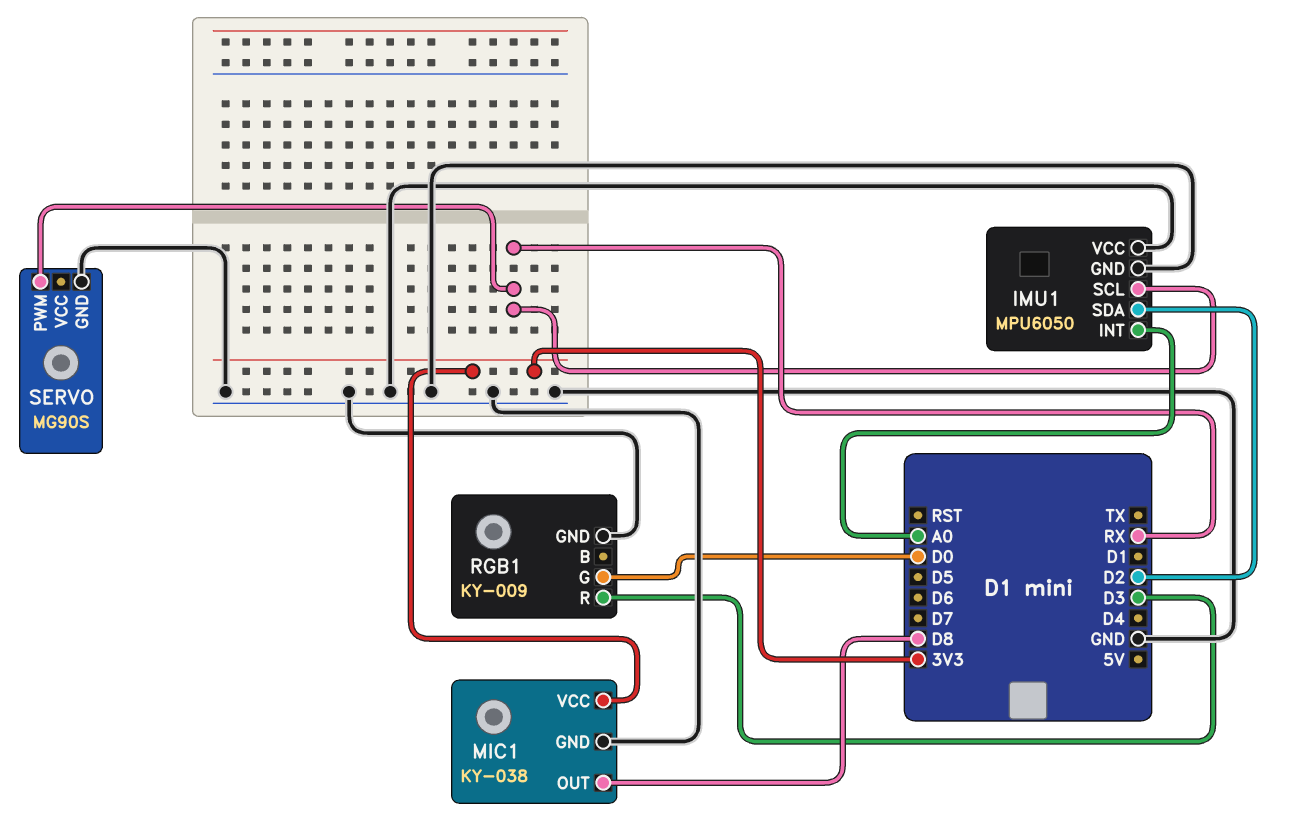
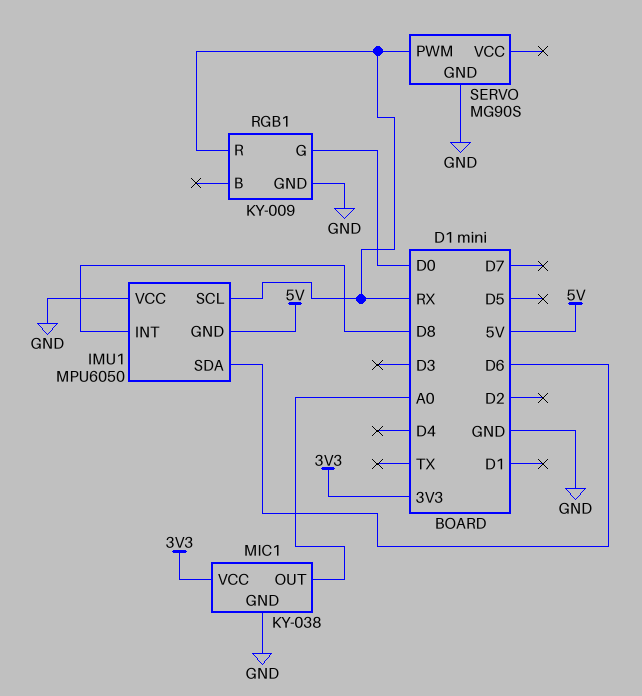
IMU1 pin GND: GND -> 5V
IMU1 pin INT: A0 -> D8
IMU1 pin SDA: D2 -> D6
MIC1 pin OUT: D8 -> A0
RGB1 pin R: D3 -> RX

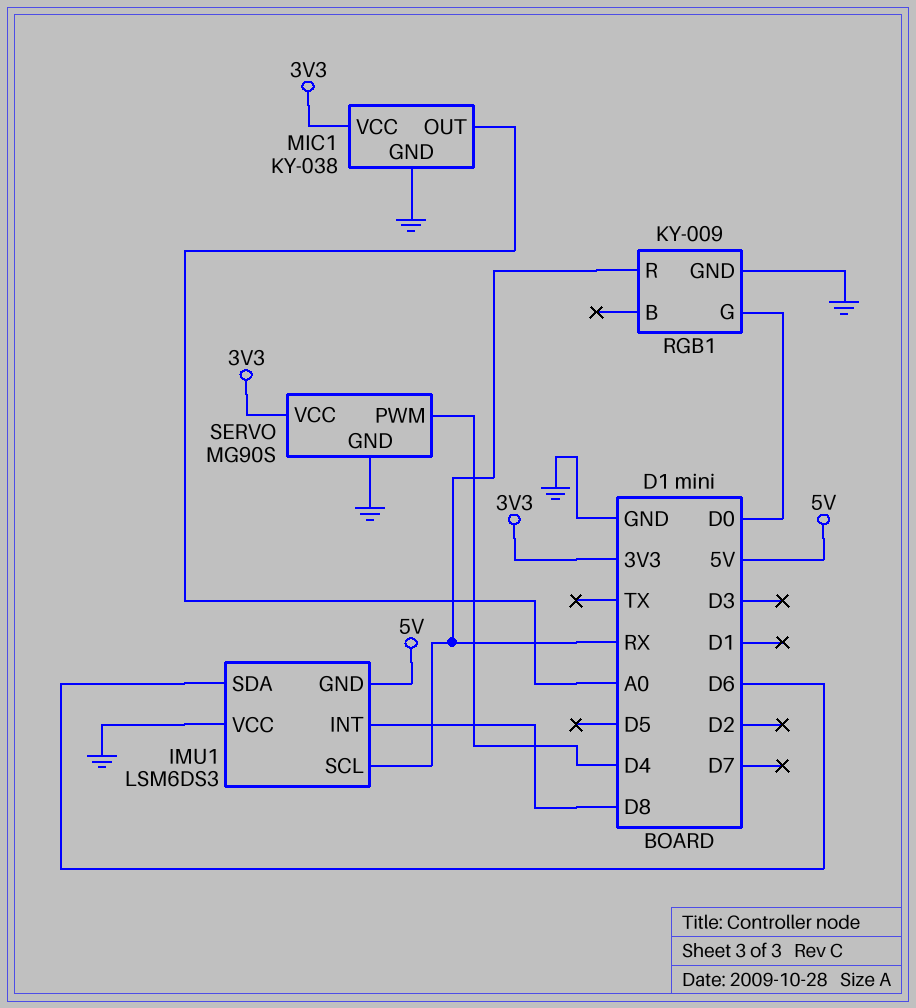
IMU1: MPU6050 -> LSM6DS3
SERVO pin PWM: RX -> D4
SERVO pin VCC: none -> 3V3

